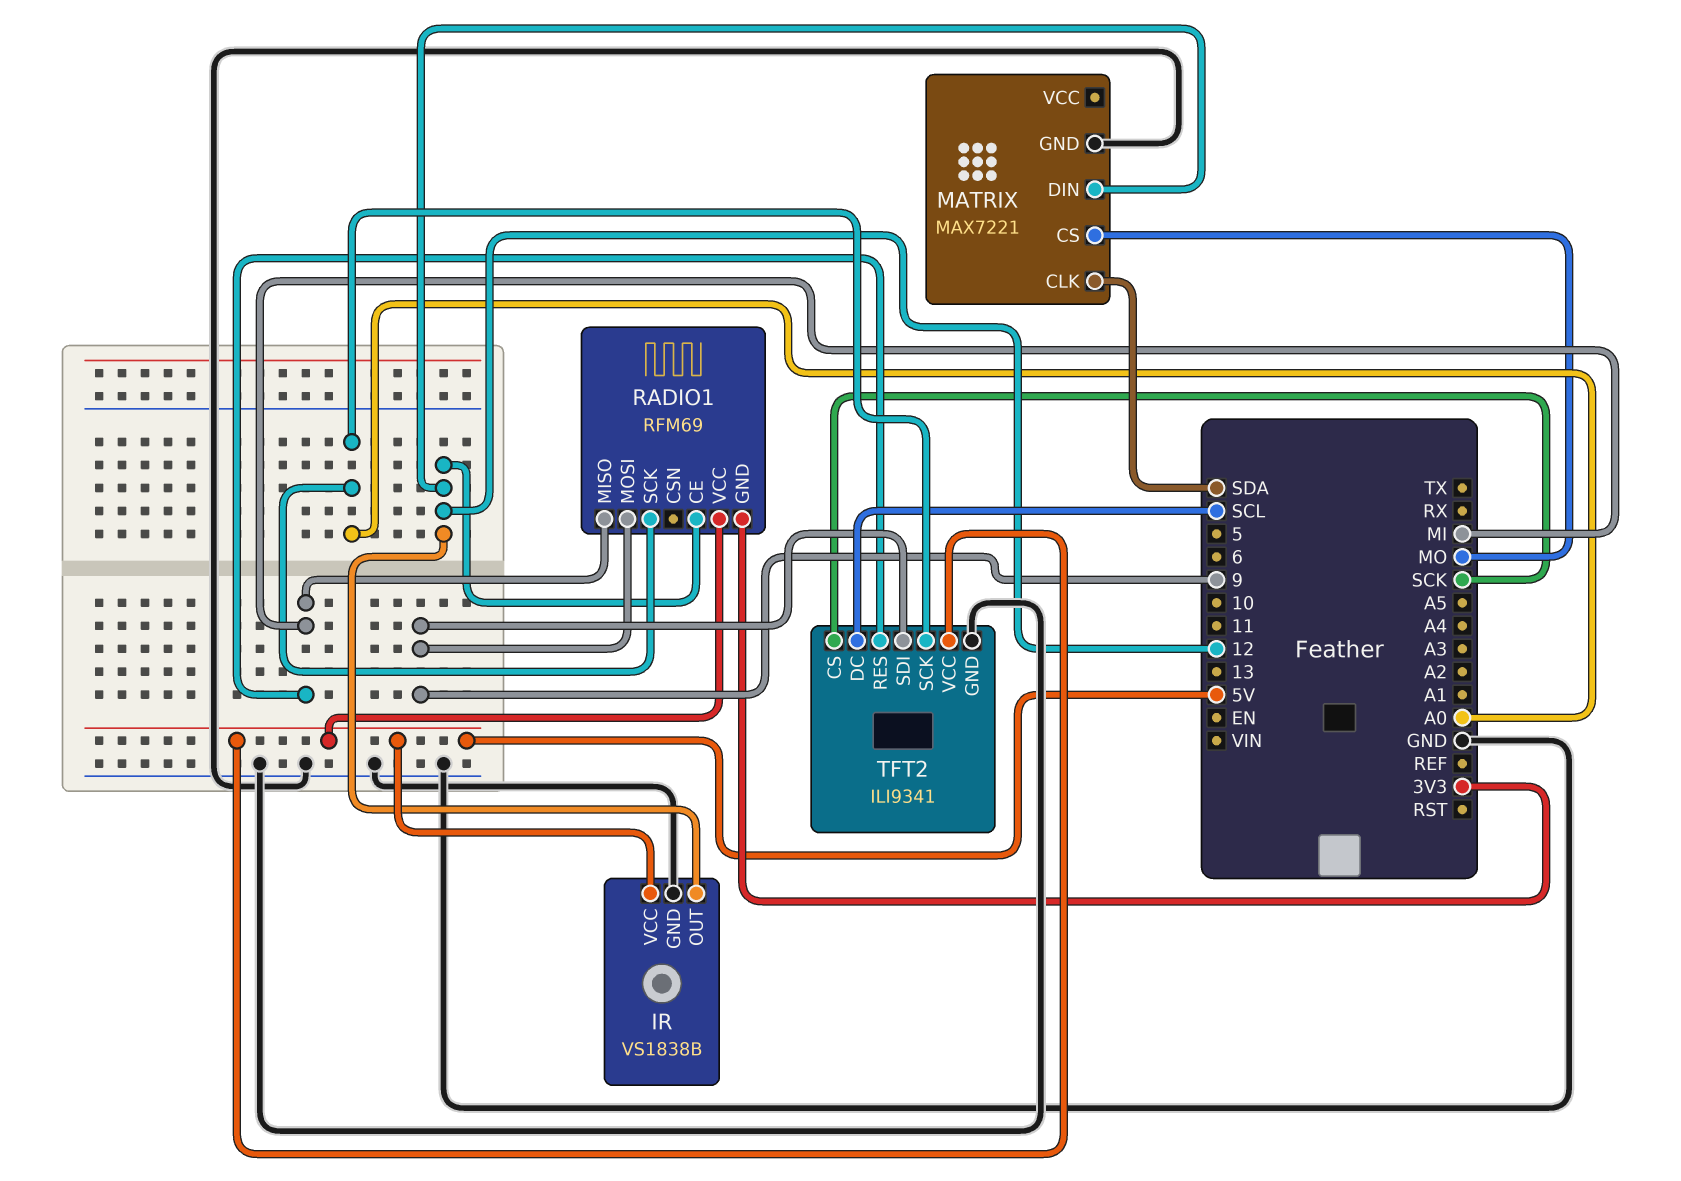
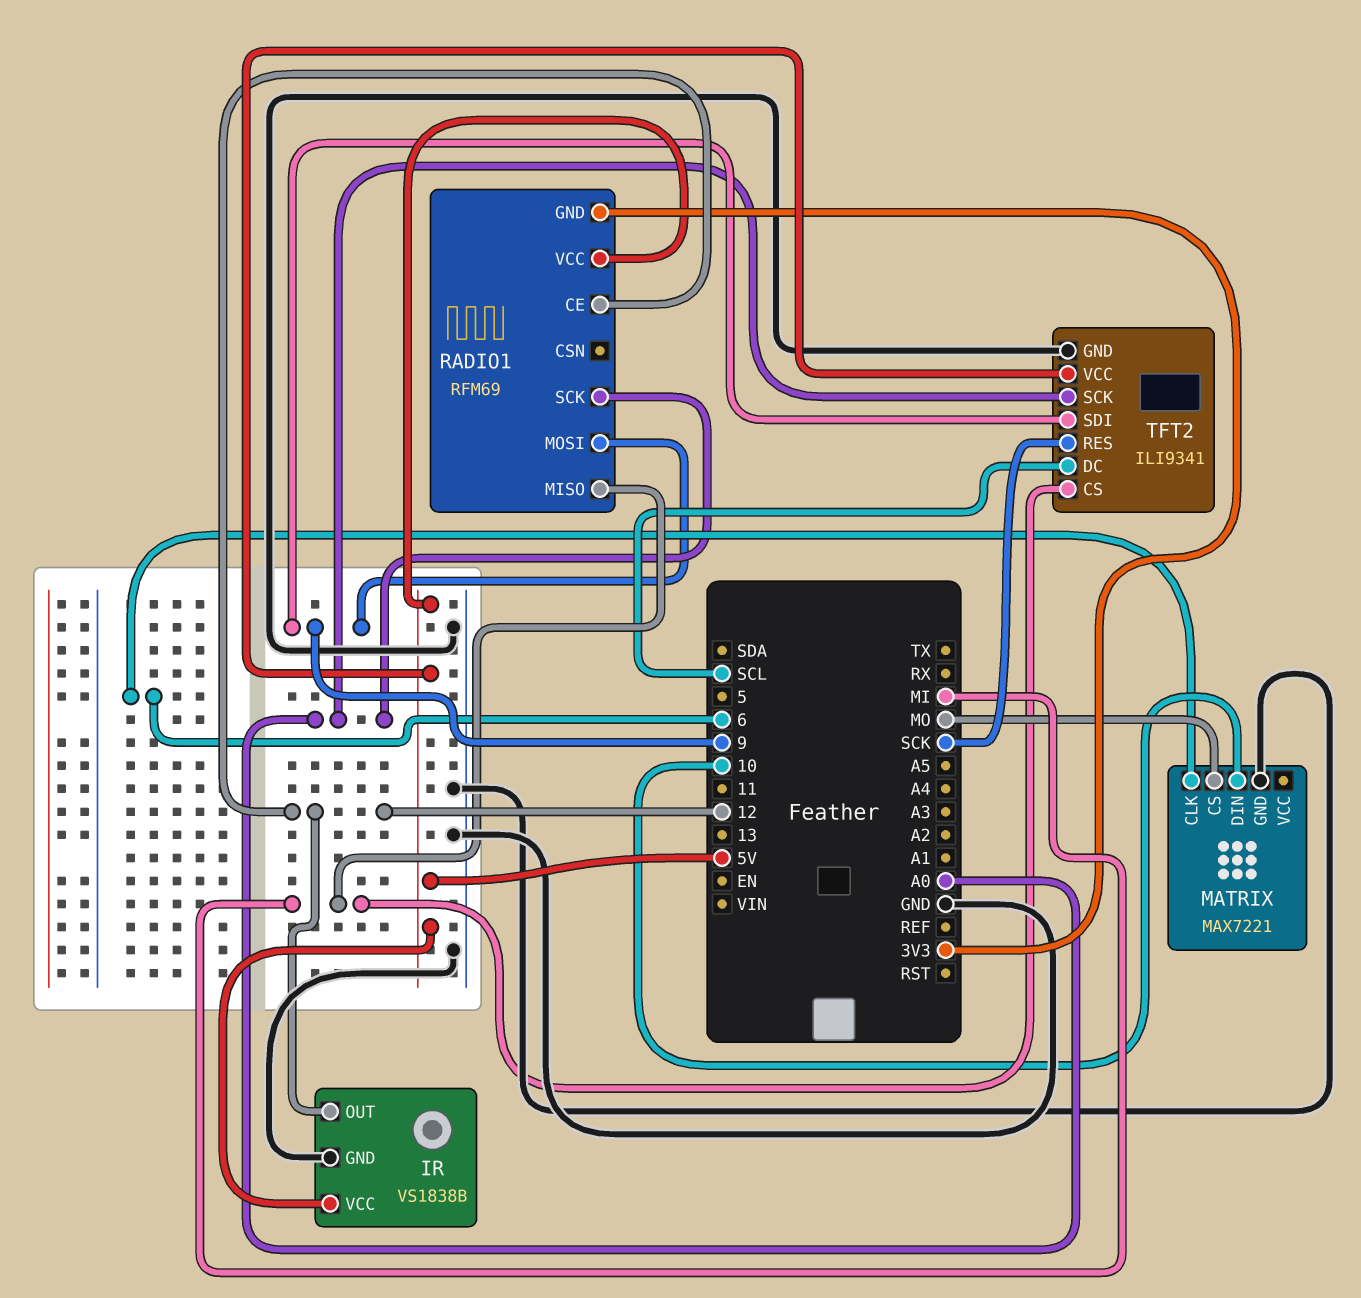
MATRIX pin CLK: SDA -> 6
MATRIX pin DIN: 12 -> 10
TFT2 pin CS: SCK -> MI
TFT2 pin RES: MI -> SCK

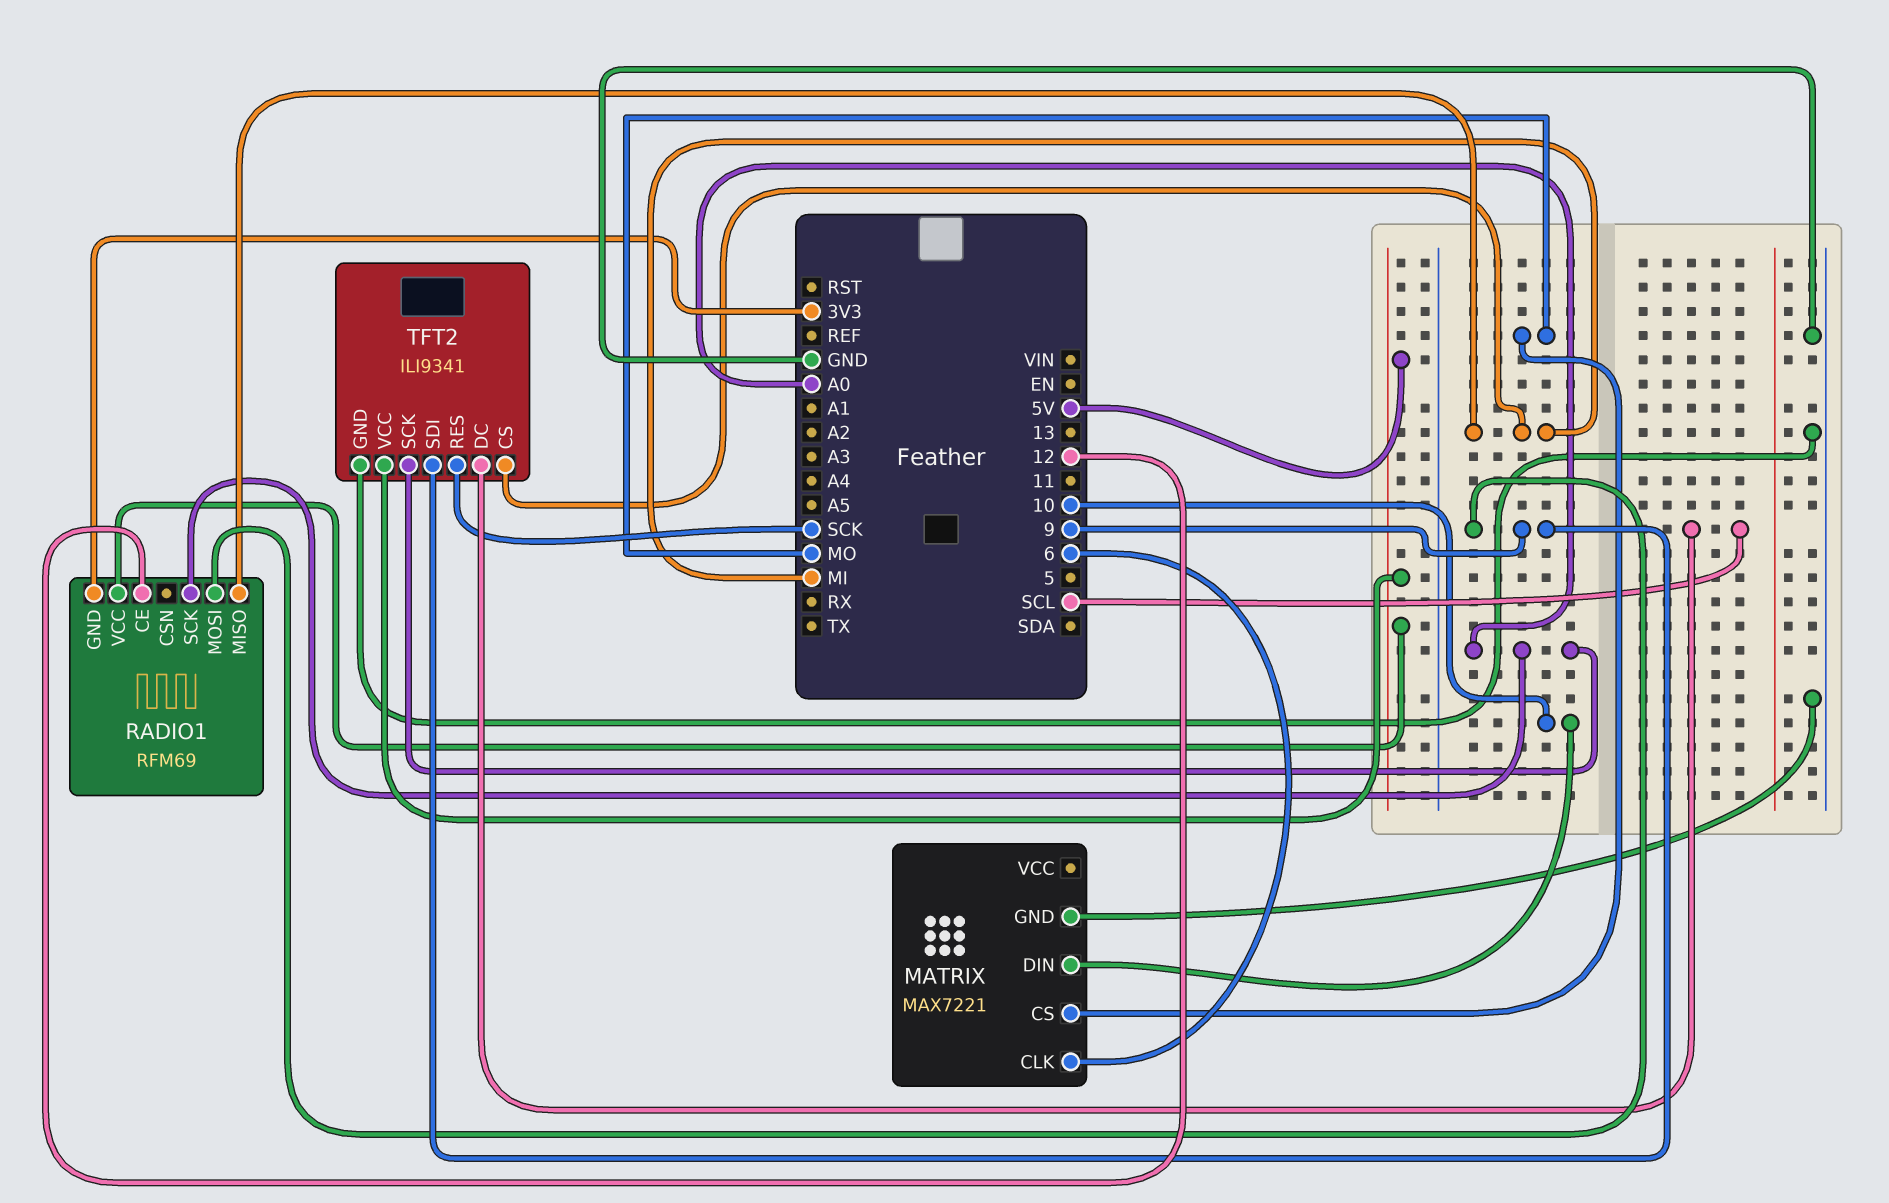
IR: VS1838B -> none
IR pin GND: GND -> none
IR pin OUT: 12 -> none
IR pin VCC: 5V -> none

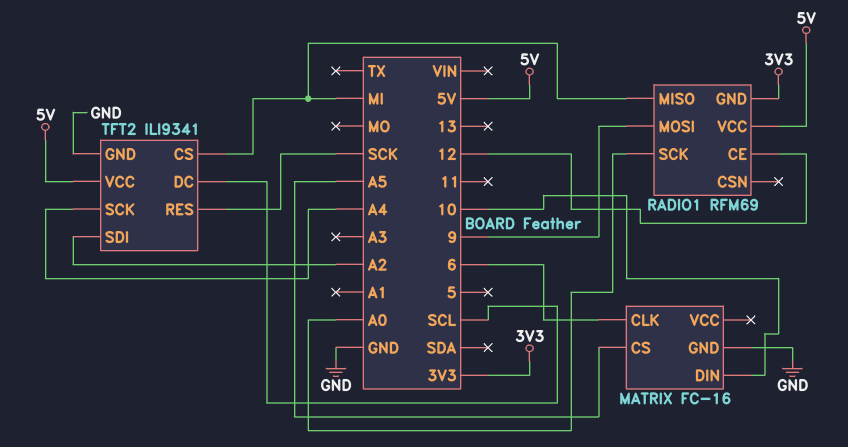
MATRIX: MAX7221 -> FC-16
MATRIX pin CS: MO -> A5
TFT2 pin SCK: A0 -> A4
TFT2 pin SDI: 9 -> A2

